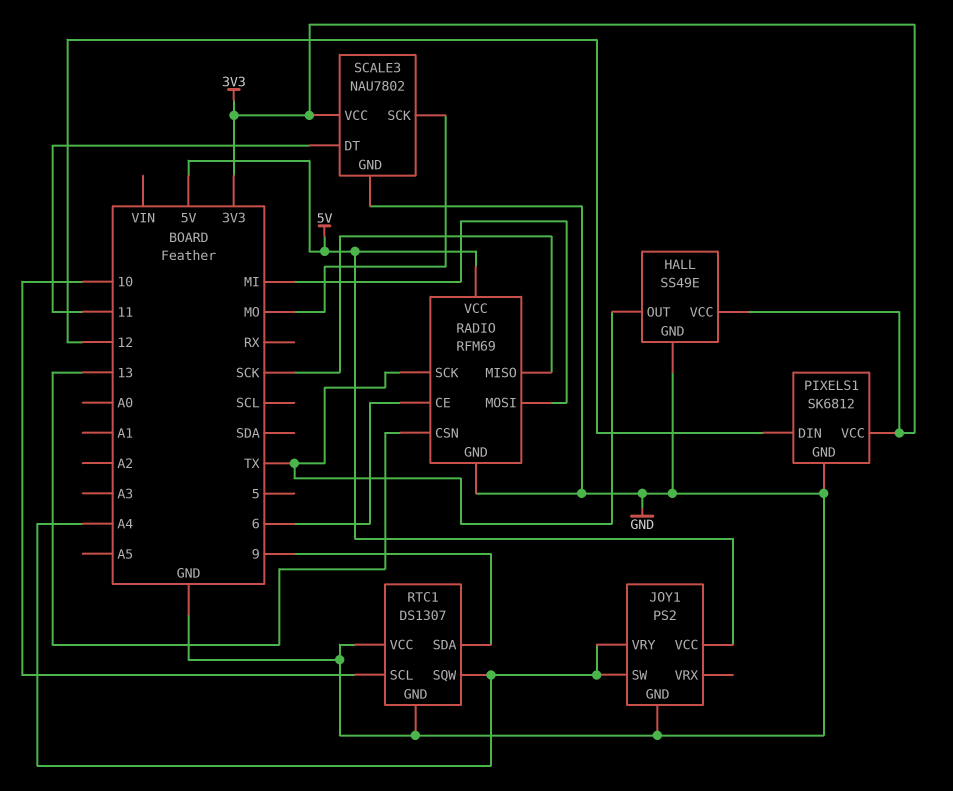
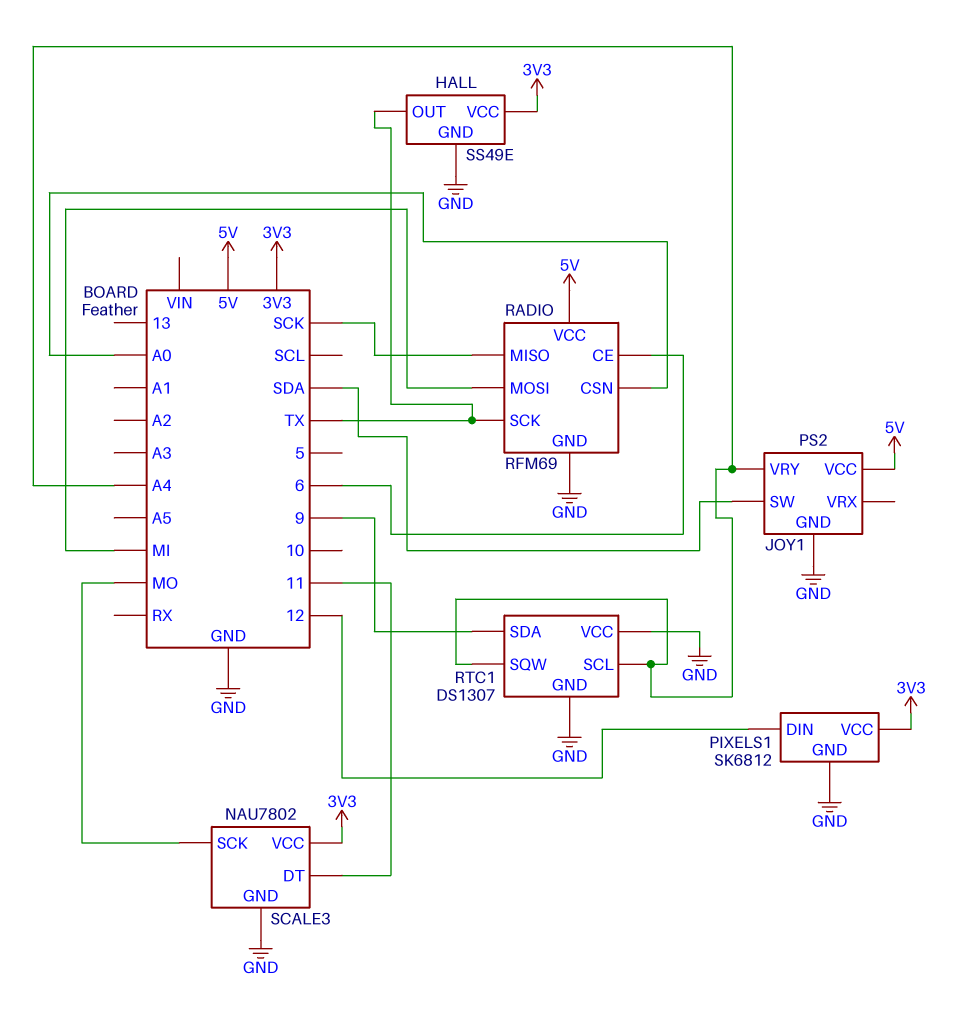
JOY1 pin SW: A4 -> SDA
RADIO pin CSN: 13 -> A0
RTC1 pin SCL: 10 -> A4

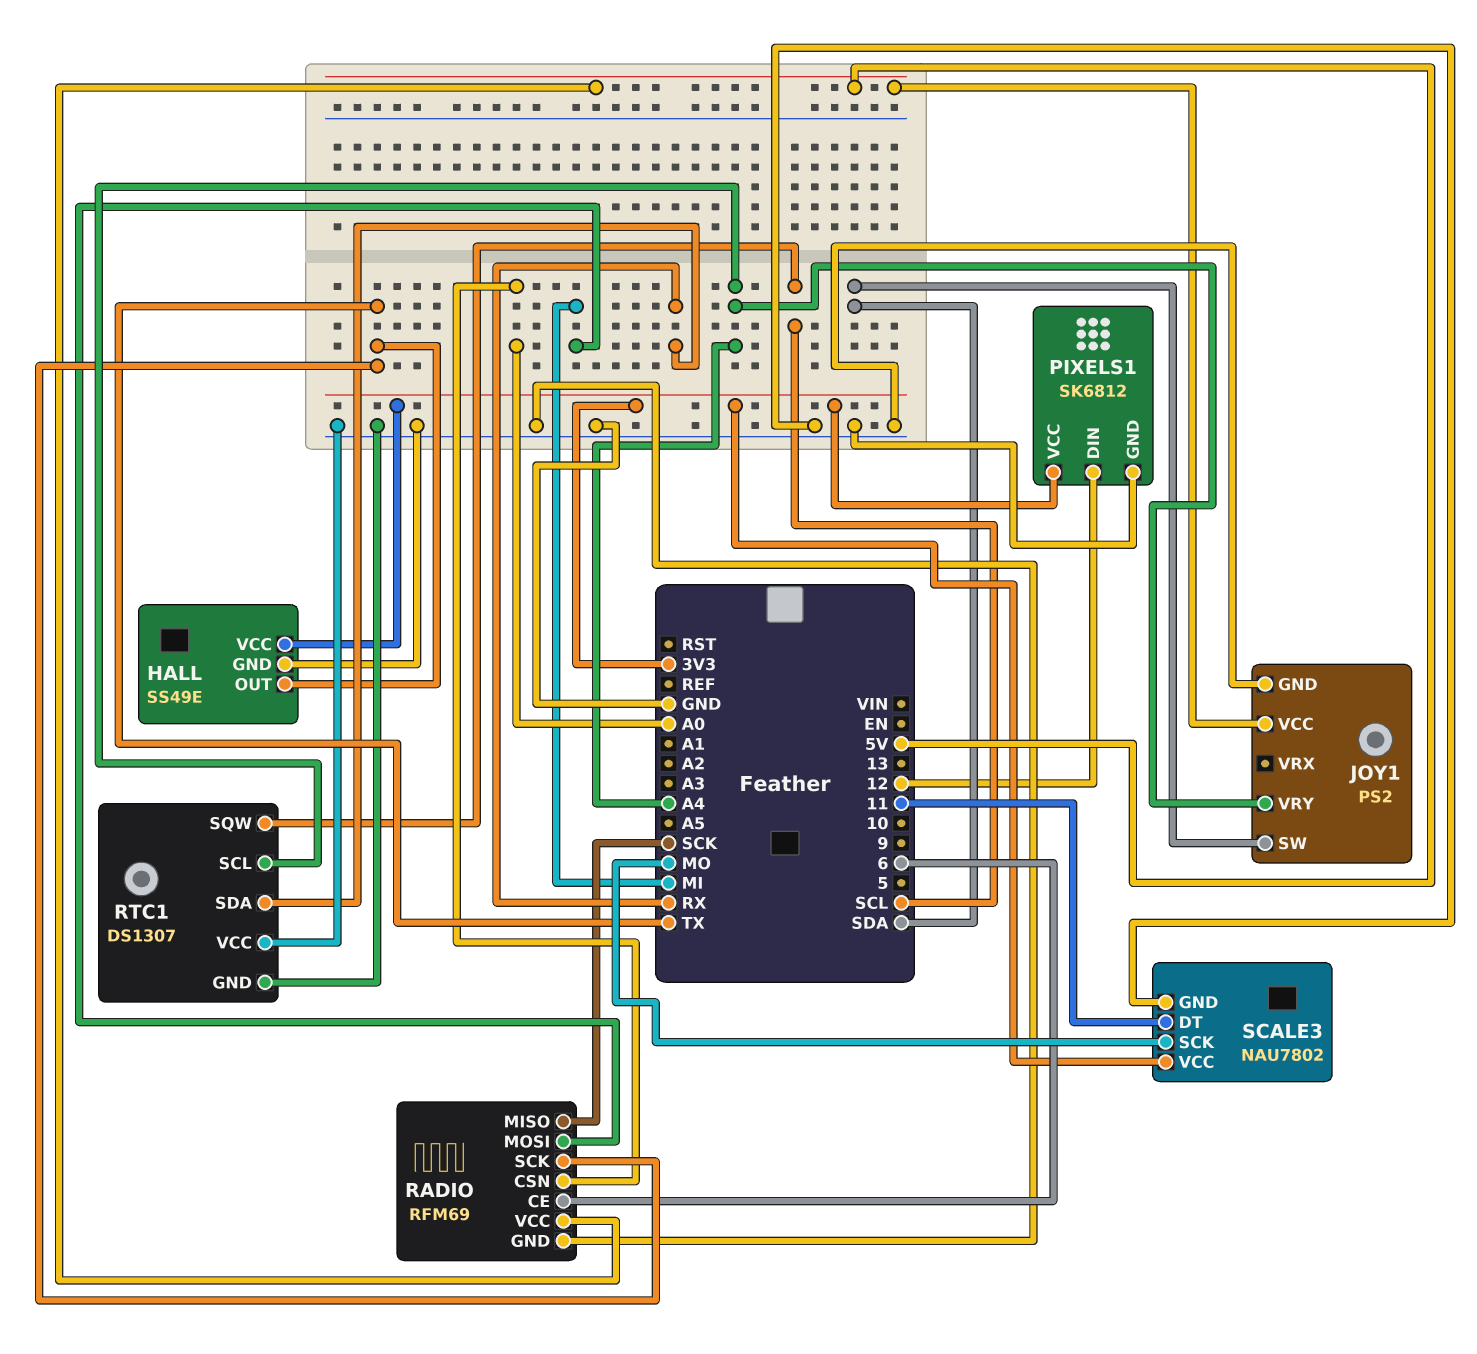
RTC1 pin SDA: 9 -> RX
RTC1 pin SQW: A4 -> SCL

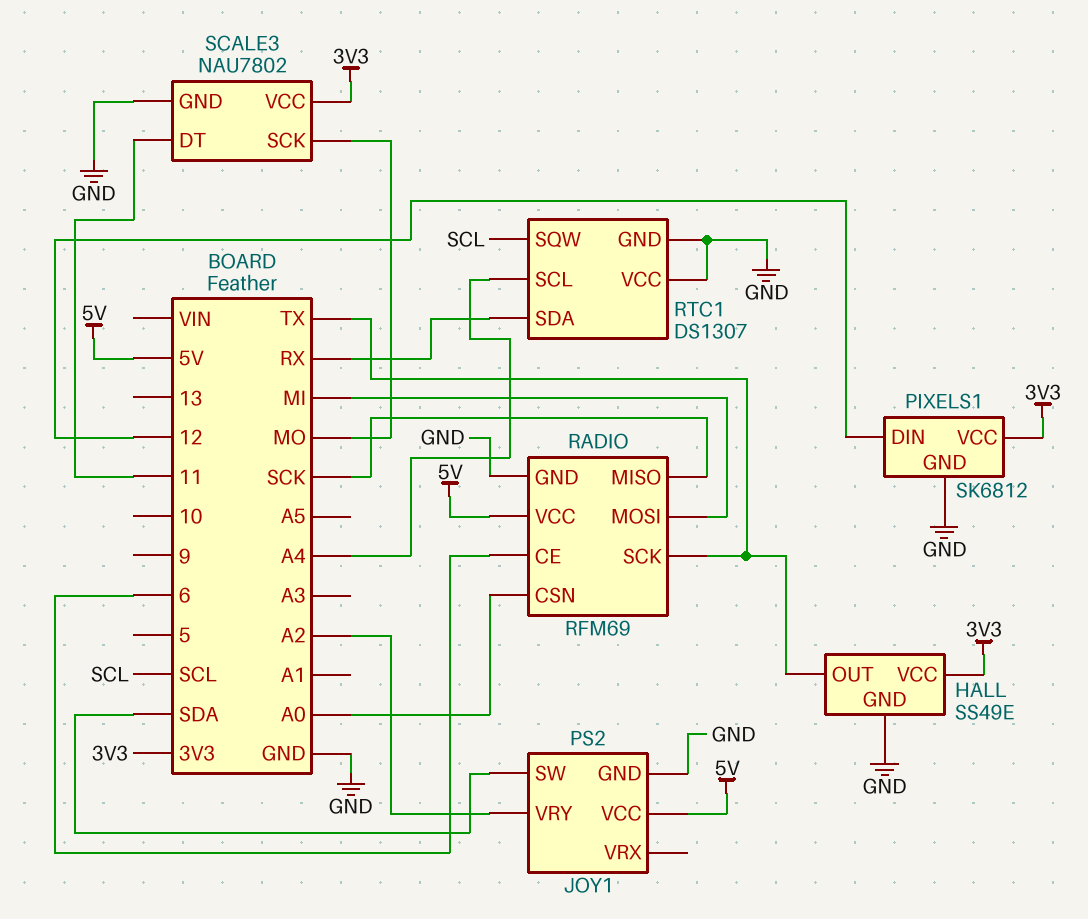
JOY1 pin VRY: A4 -> A2

